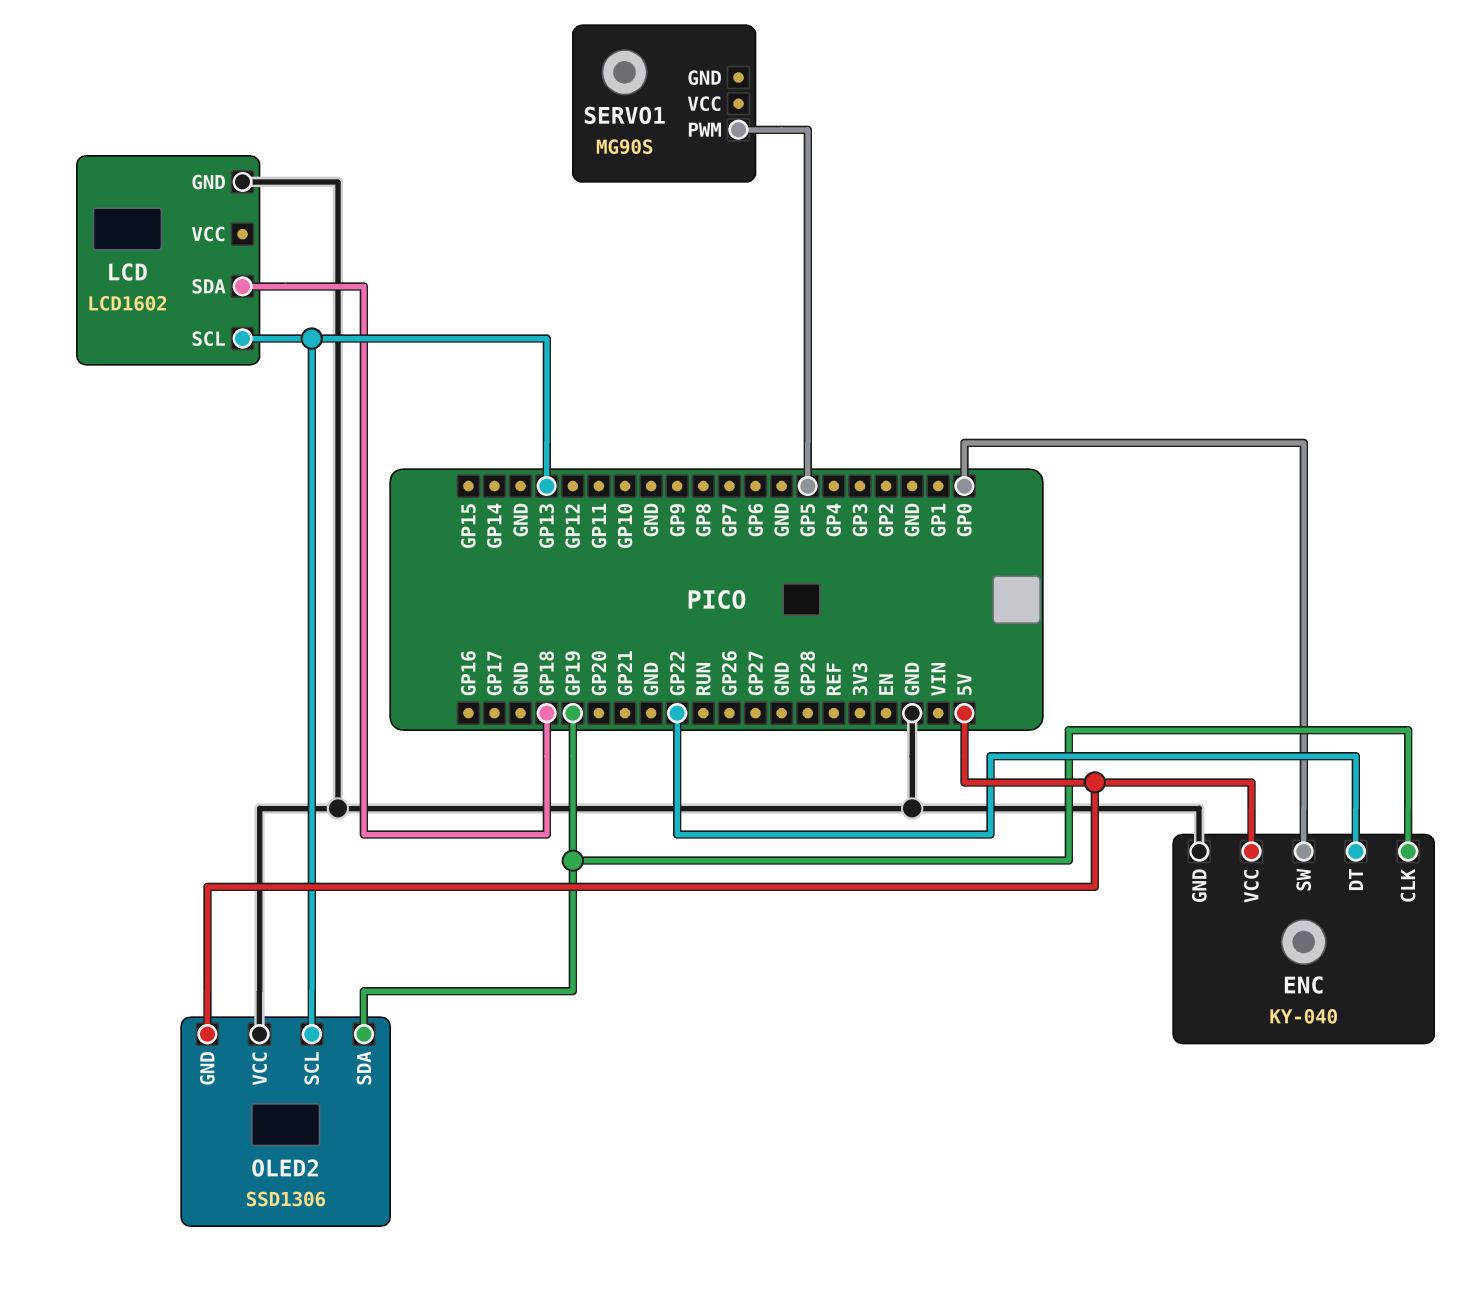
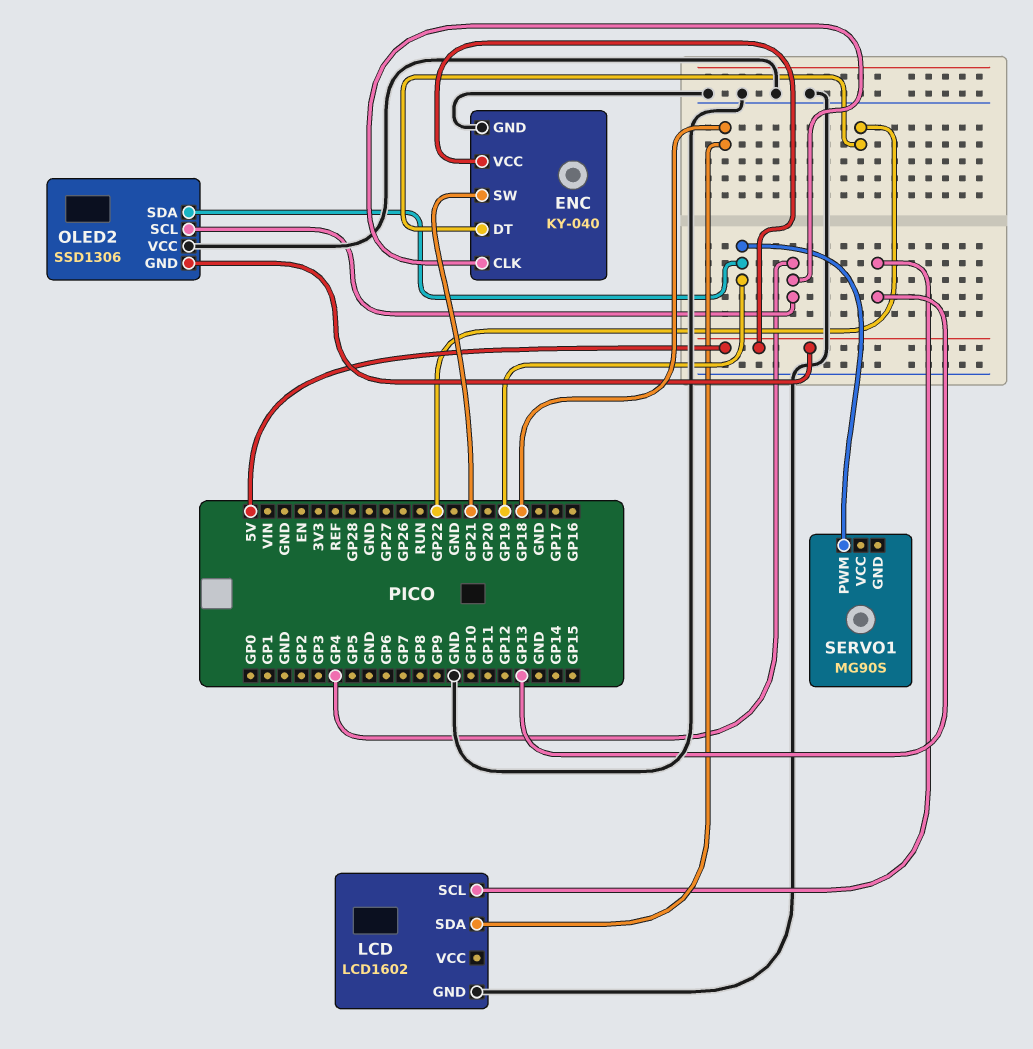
ENC pin CLK: GP19 -> GP4
ENC pin SW: GP0 -> GP21
OLED2 pin SCL: GP13 -> GP4
SERVO1 pin PWM: GP5 -> GP19

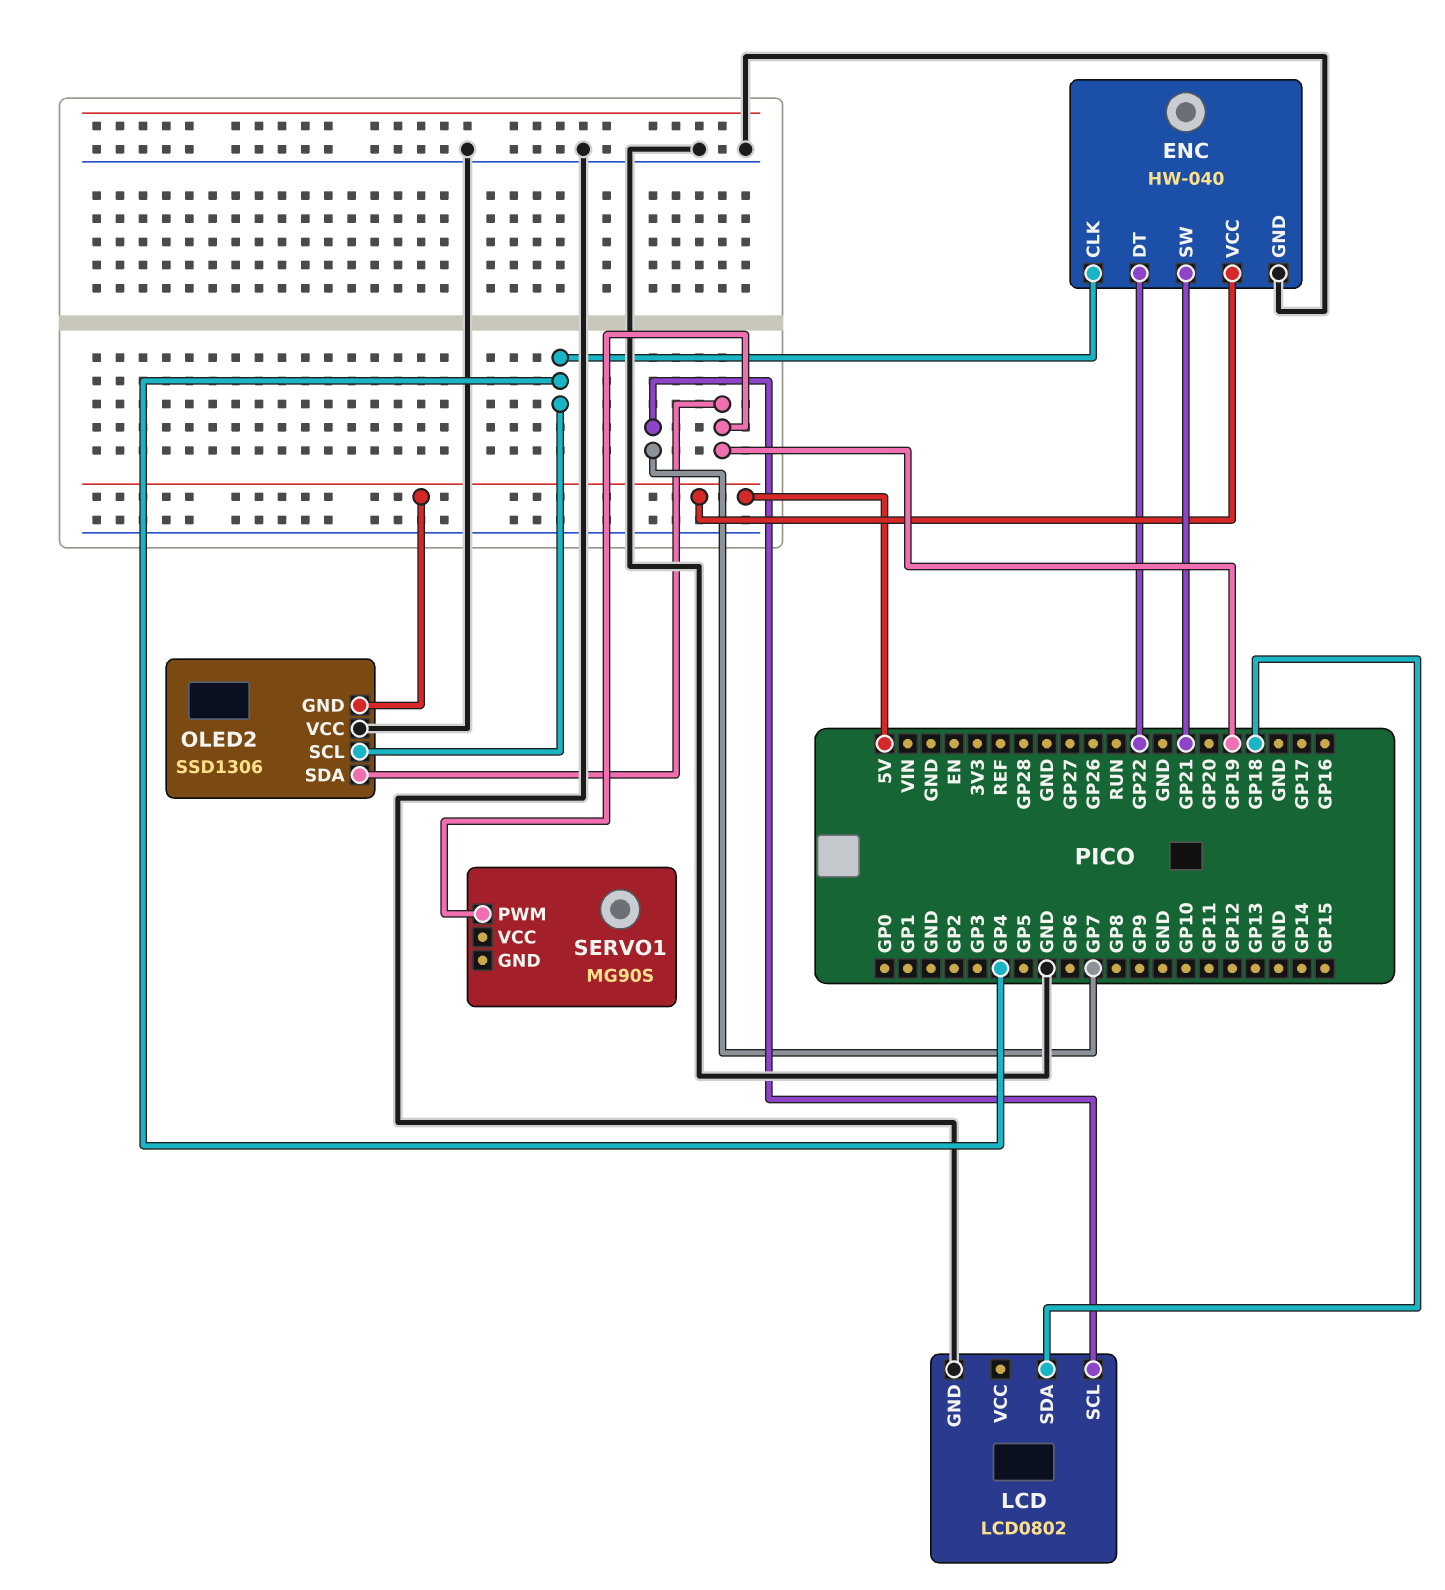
ENC: KY-040 -> HW-040
LCD: LCD1602 -> LCD0802
LCD pin SCL: GP13 -> GP7

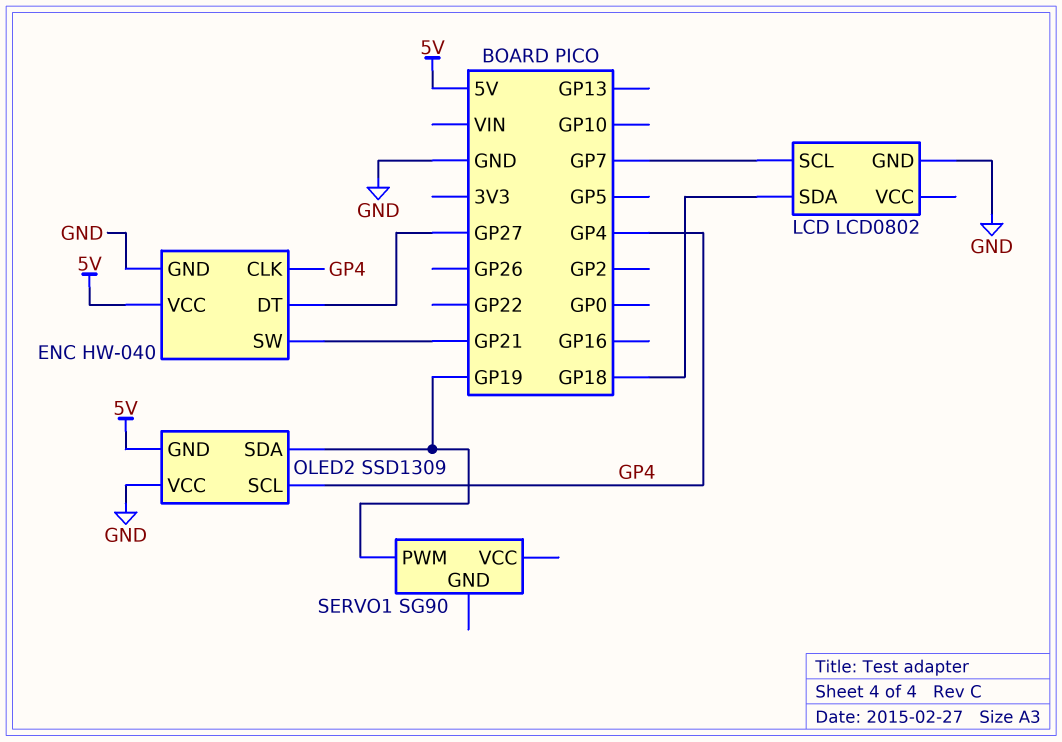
ENC pin DT: GP22 -> GP27
OLED2: SSD1306 -> SSD1309
SERVO1: MG90S -> SG90

